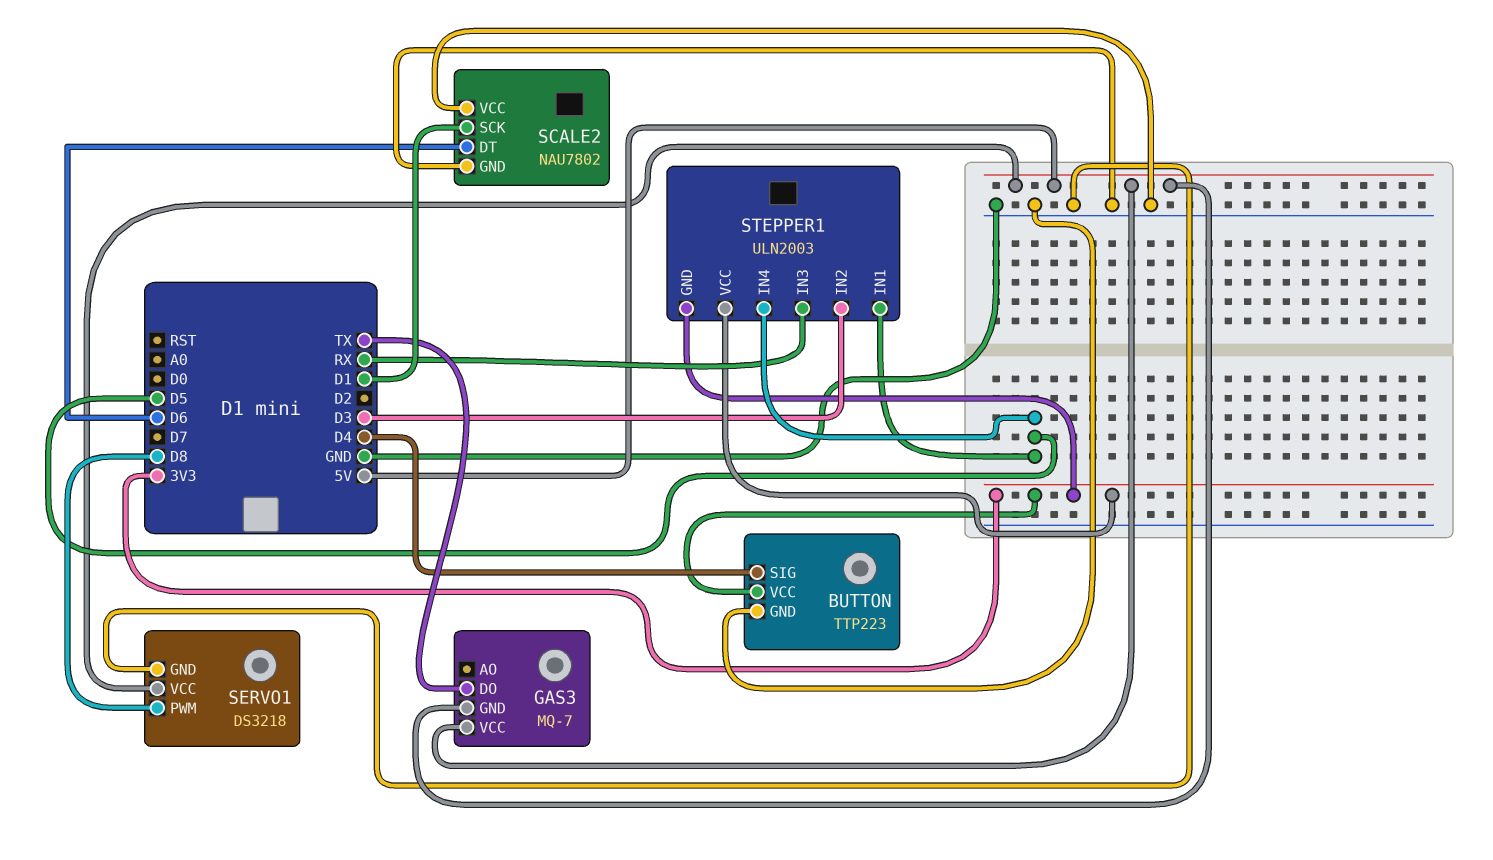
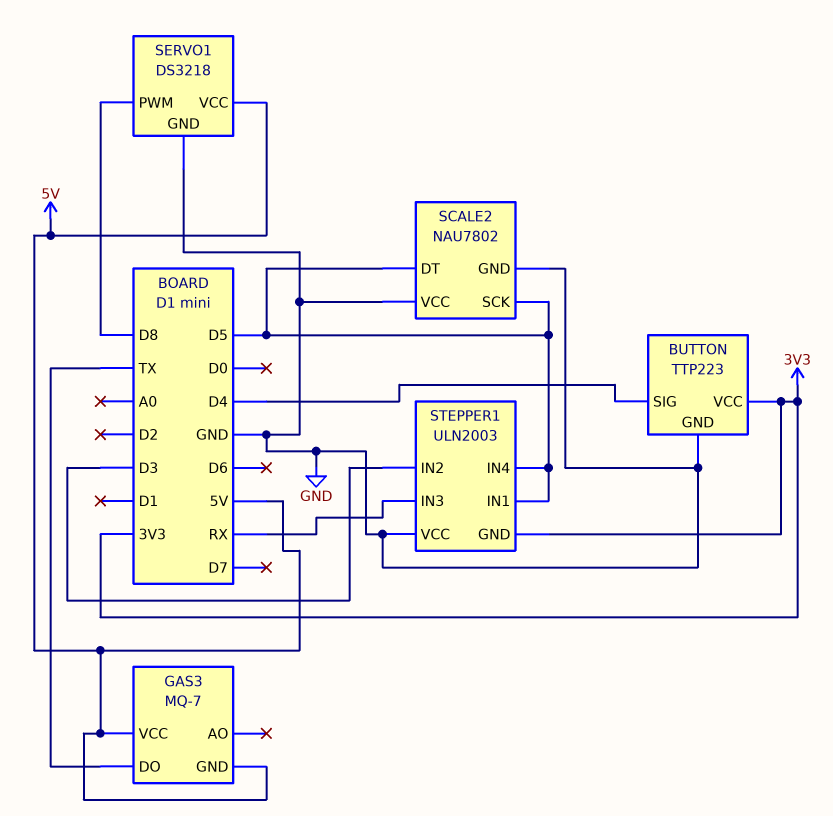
SCALE2 pin DT: D6 -> D5
SCALE2 pin SCK: D1 -> D5
STEPPER1 pin VCC: 3V3 -> GND

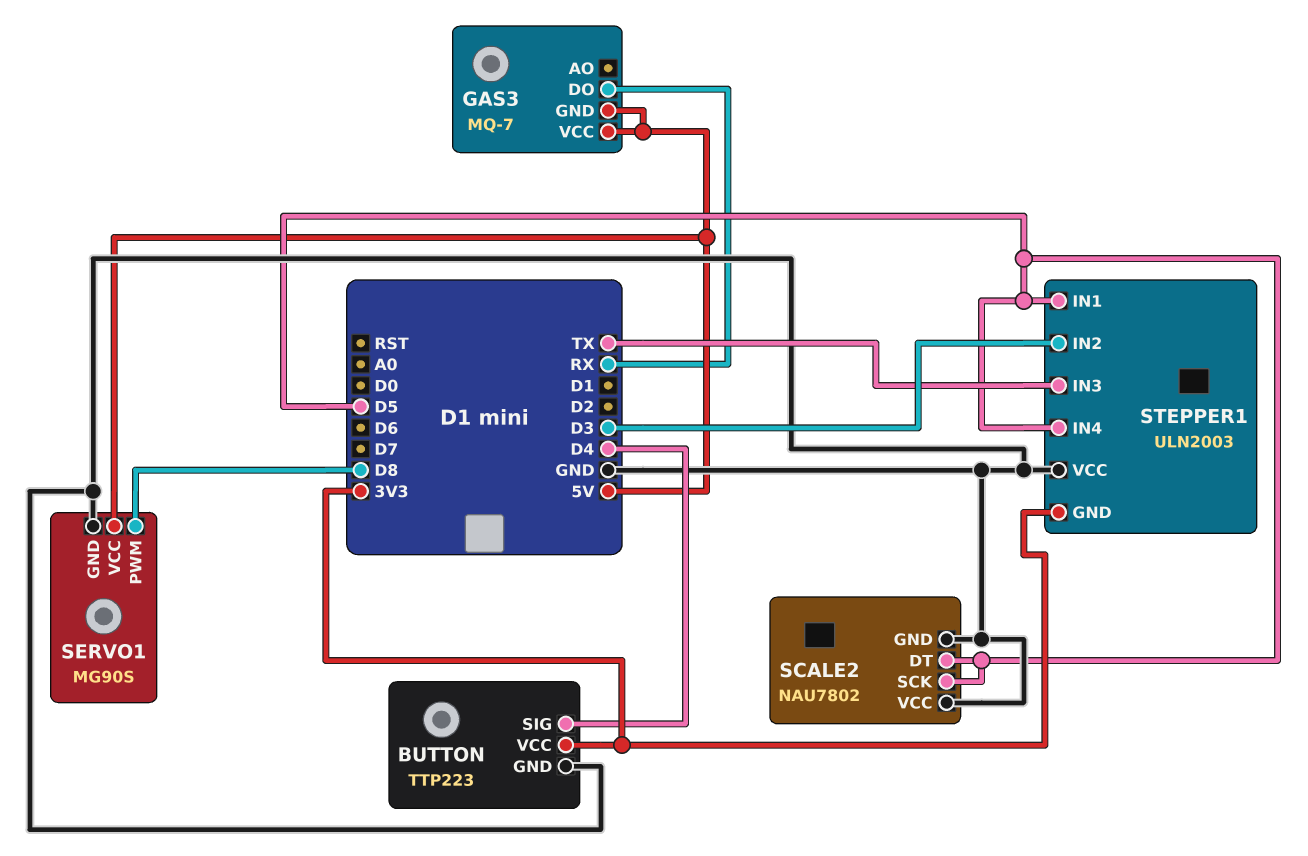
GAS3 pin DO: TX -> RX
SERVO1: DS3218 -> MG90S
STEPPER1 pin IN3: RX -> TX

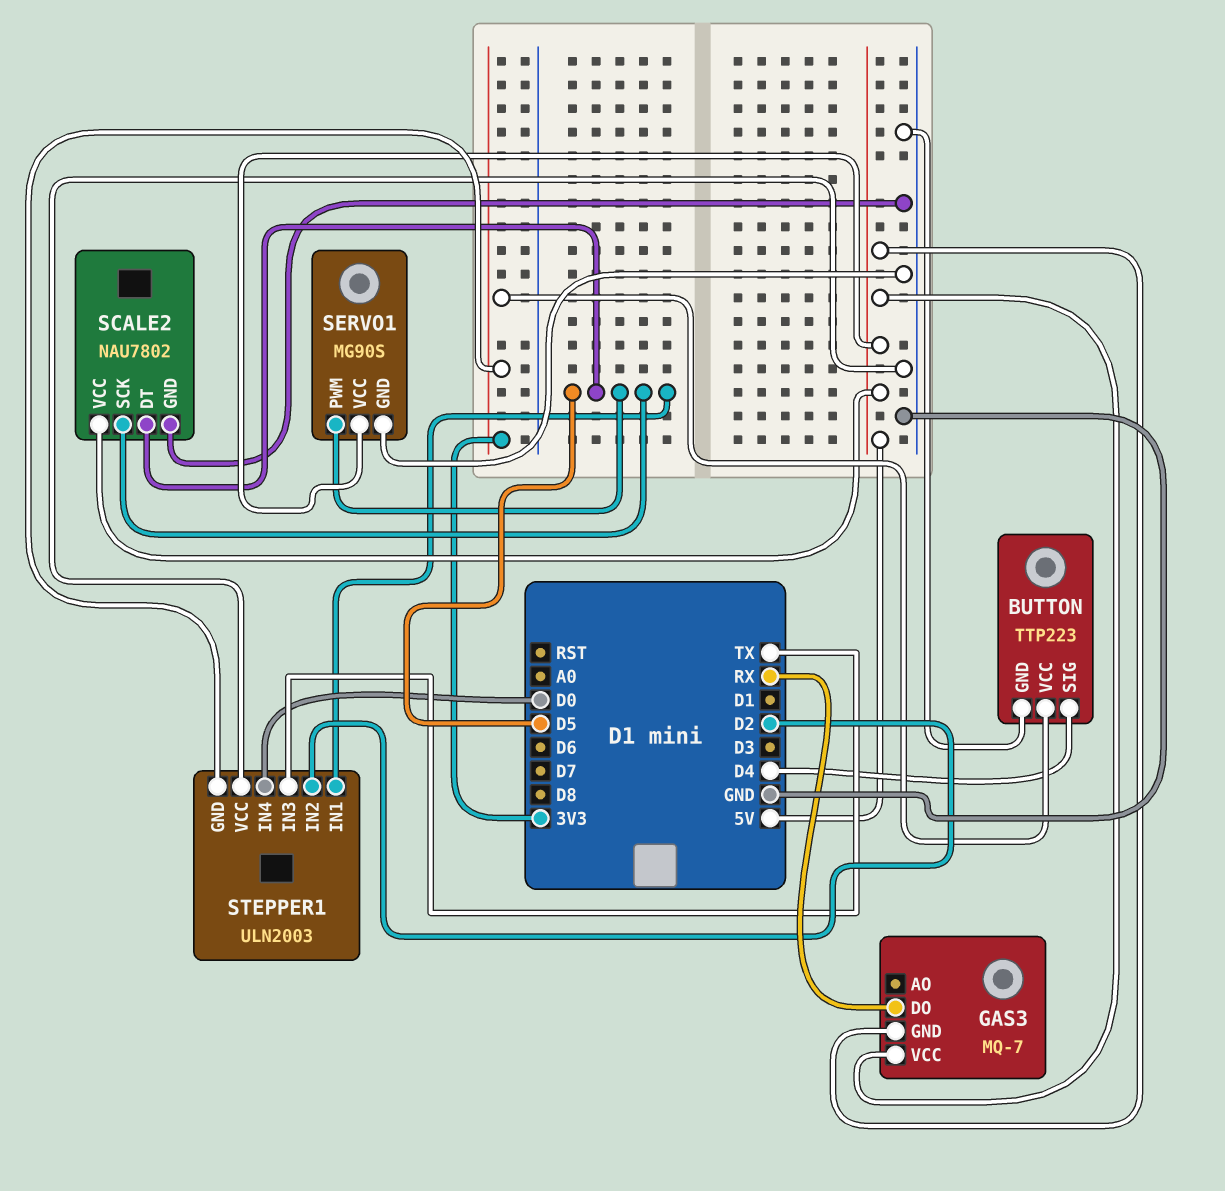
SCALE2 pin VCC: GND -> 5V
SERVO1 pin PWM: D8 -> D5
STEPPER1 pin IN2: D3 -> D2
STEPPER1 pin IN4: D5 -> D0

